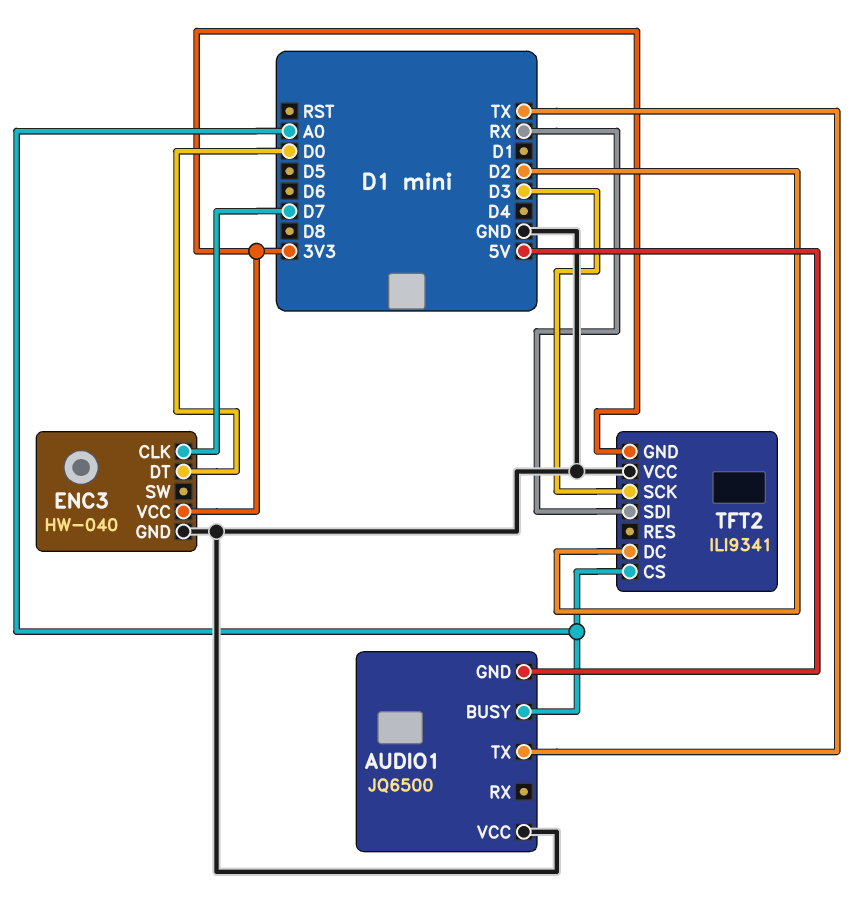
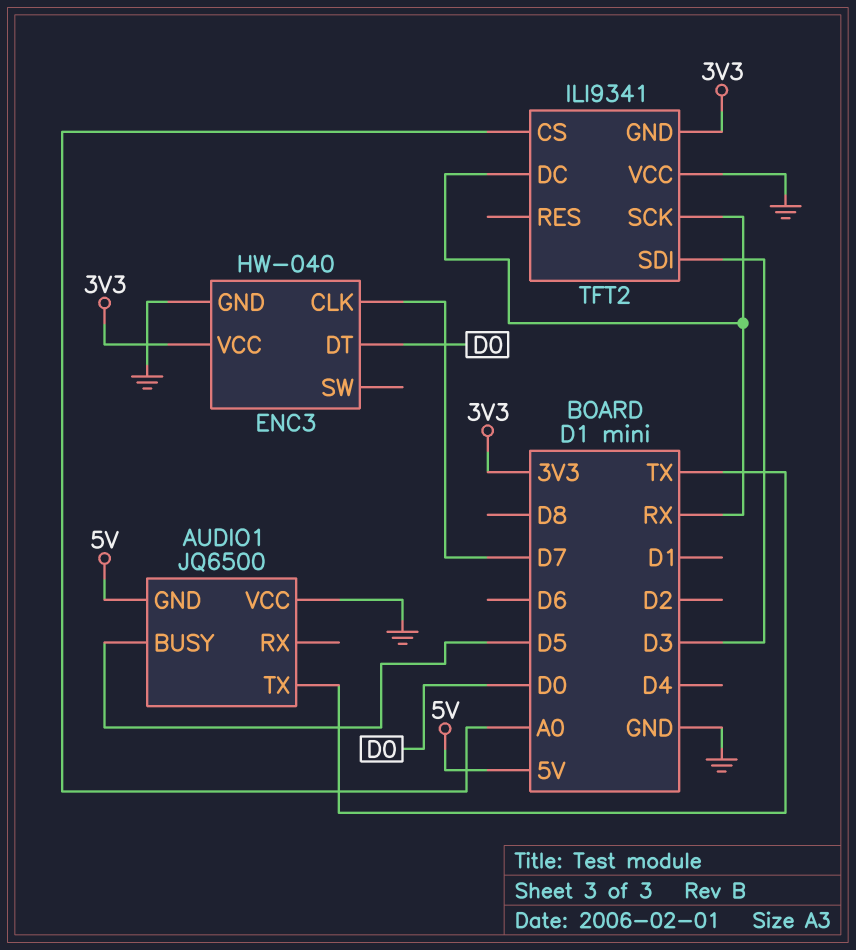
AUDIO1 pin BUSY: A0 -> D5
TFT2 pin DC: D2 -> RX
TFT2 pin SCK: D3 -> RX
TFT2 pin SDI: RX -> D3

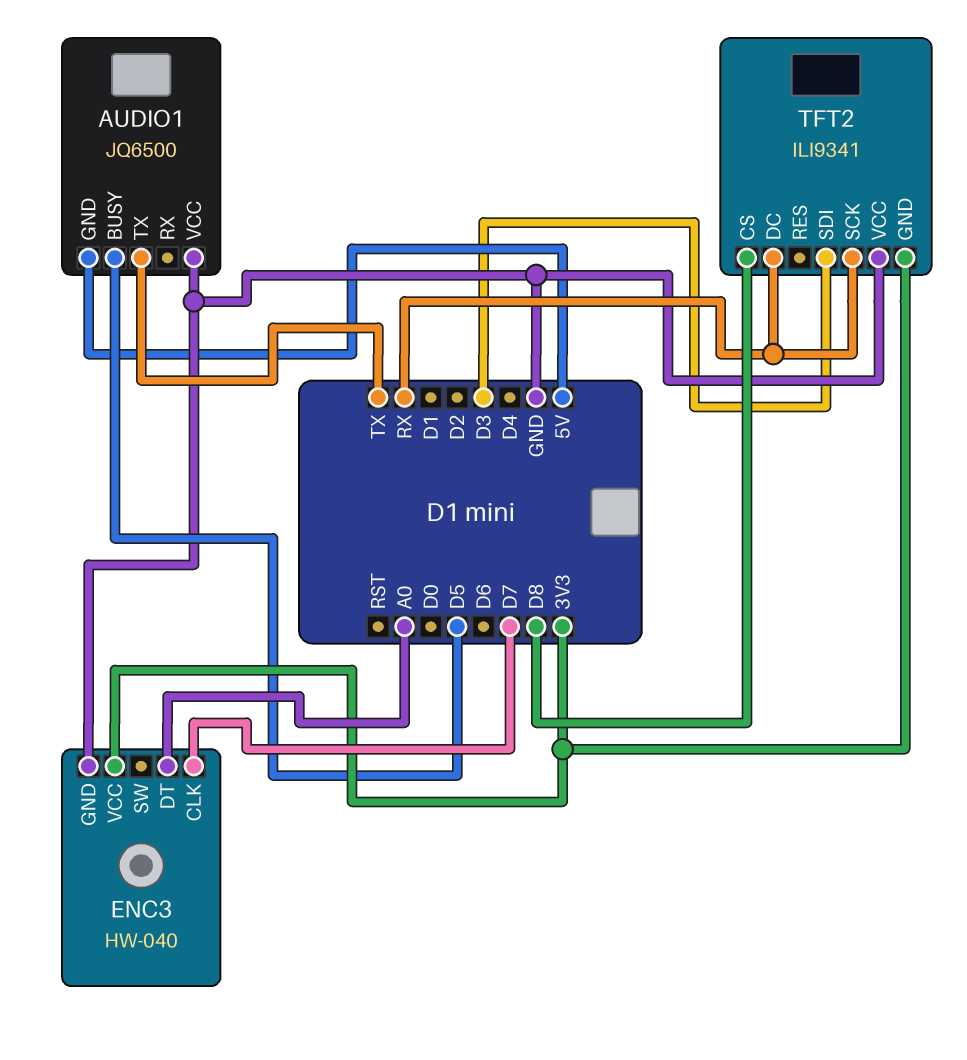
ENC3 pin DT: D0 -> A0
TFT2 pin CS: A0 -> D8

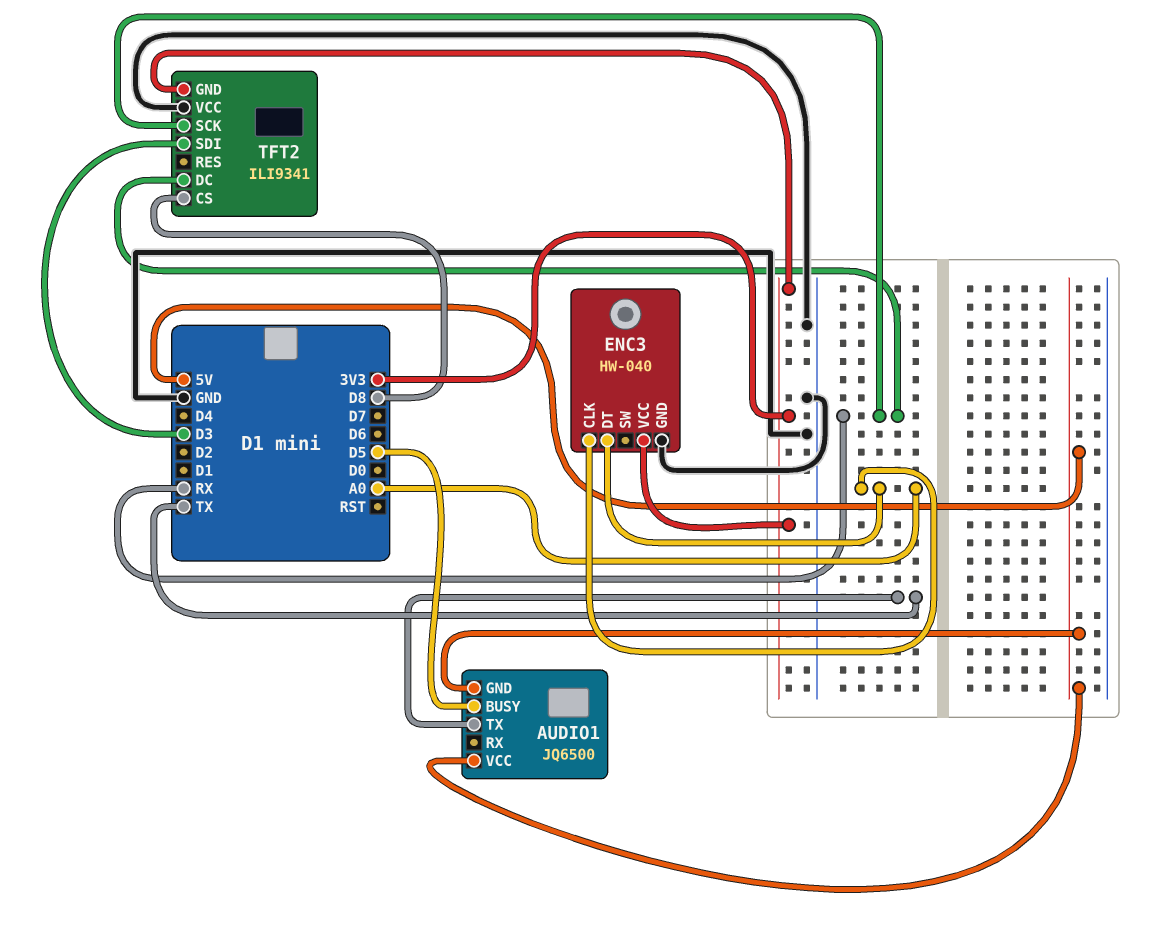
AUDIO1 pin VCC: GND -> 5V
ENC3 pin CLK: D7 -> A0

